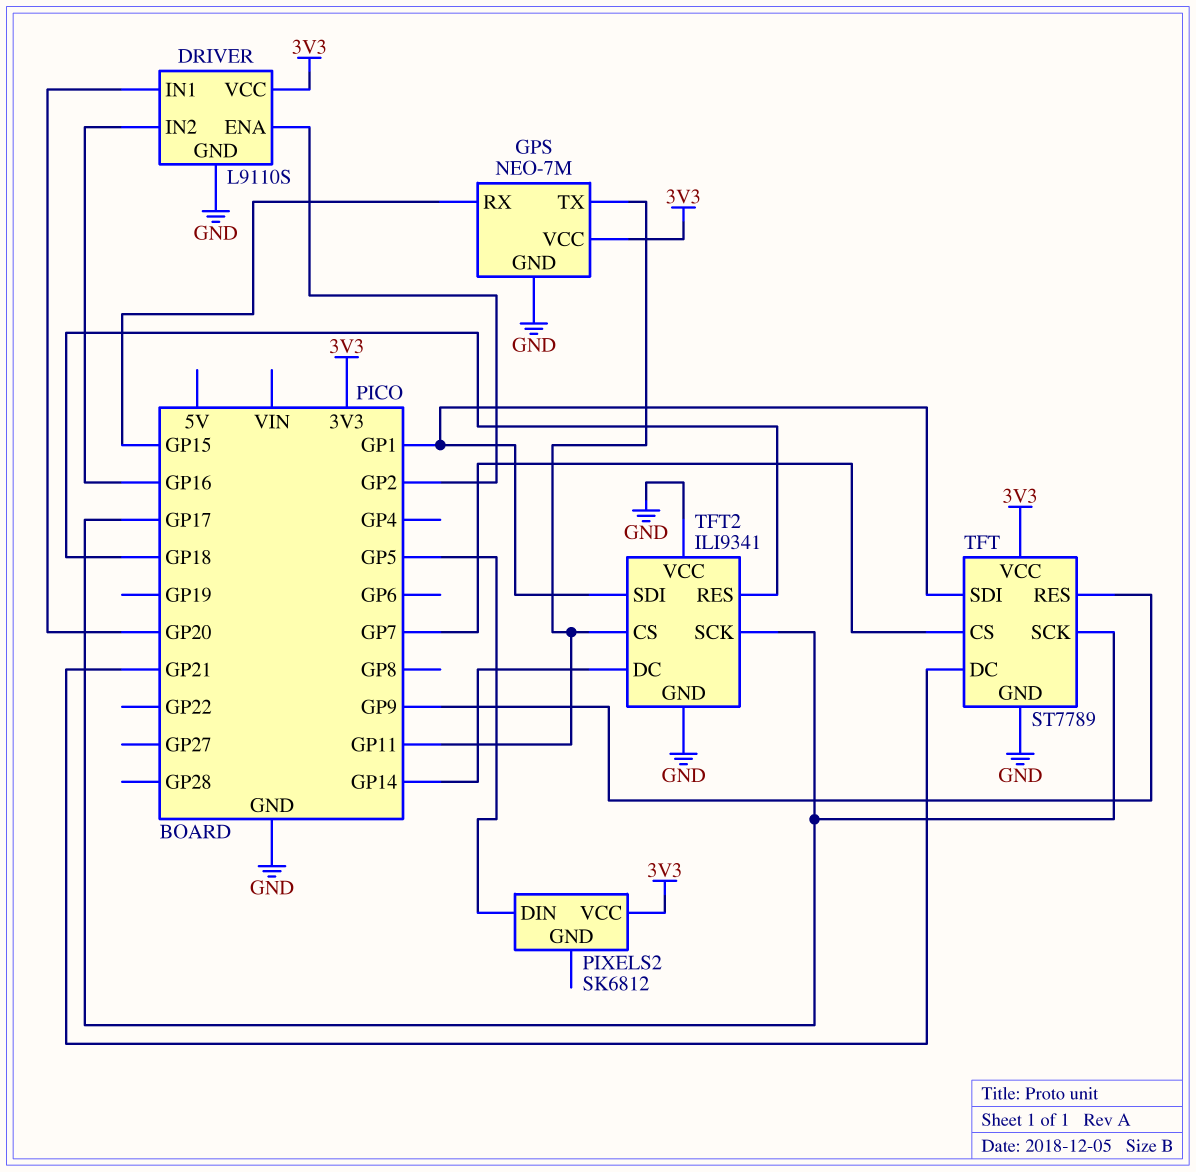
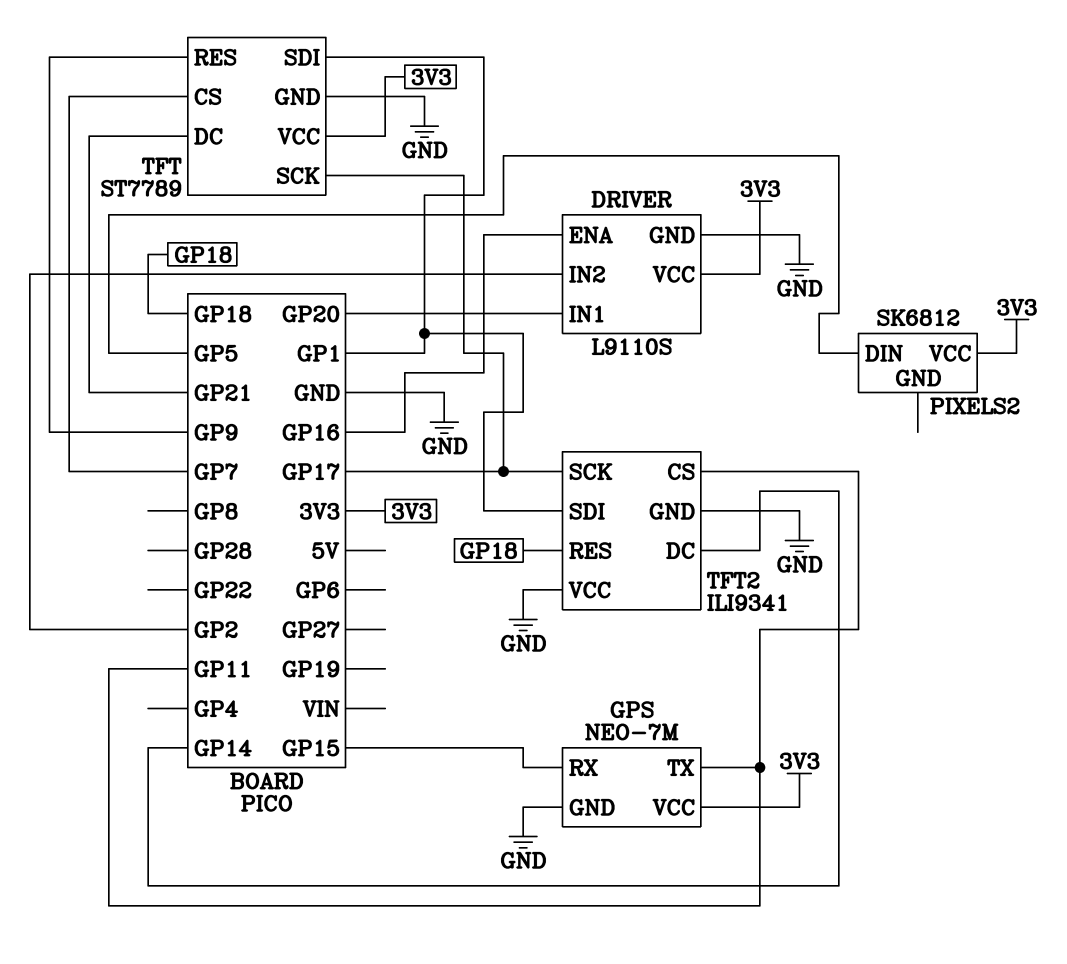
DRIVER pin ENA: GP2 -> GP16
DRIVER pin IN2: GP16 -> GP2

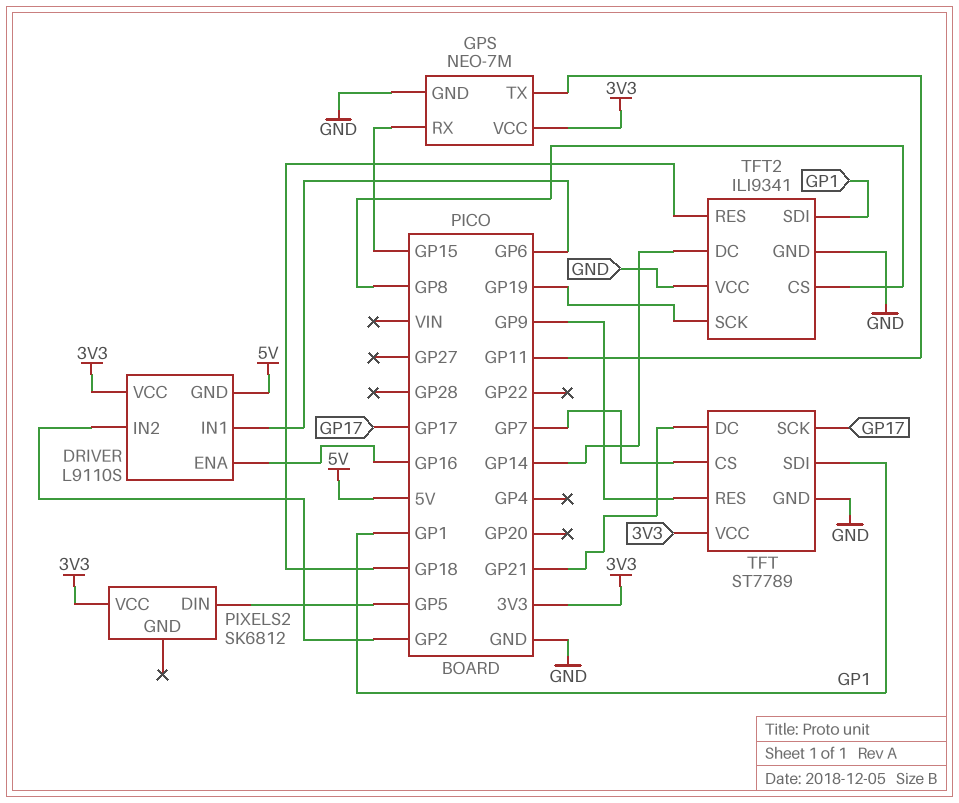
DRIVER pin GND: GND -> 5V
DRIVER pin IN1: GP20 -> GP6
TFT2 pin CS: GP11 -> GP8
TFT2 pin SCK: GP17 -> GP19

